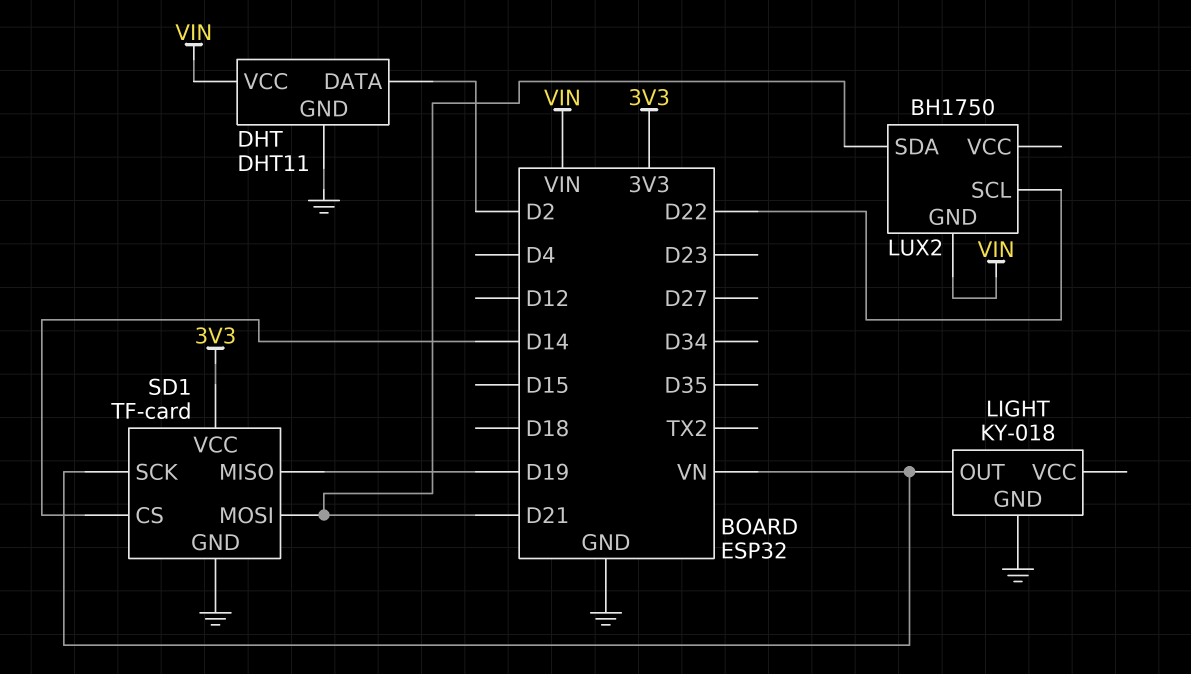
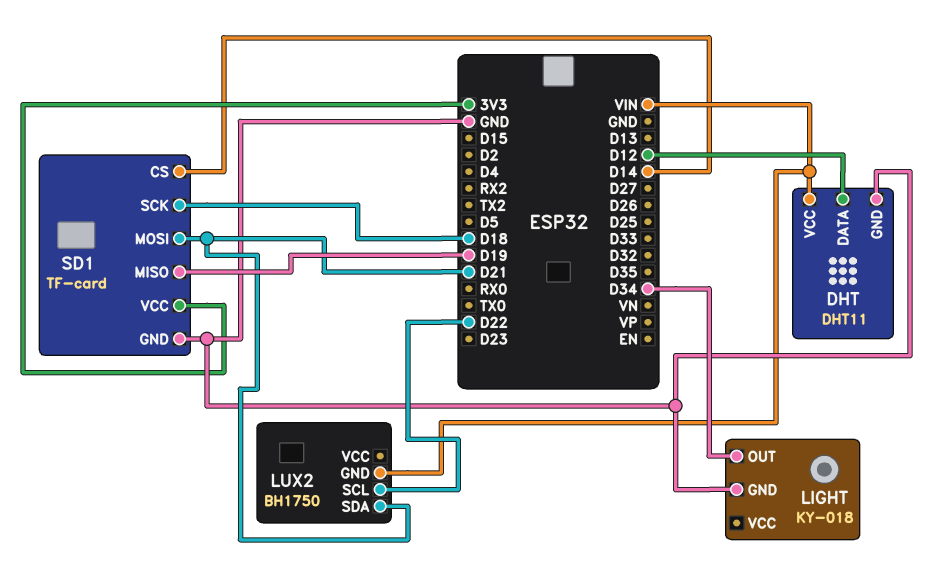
DHT pin DATA: D2 -> D12
LIGHT pin OUT: VN -> D34
SD1 pin SCK: VN -> D18

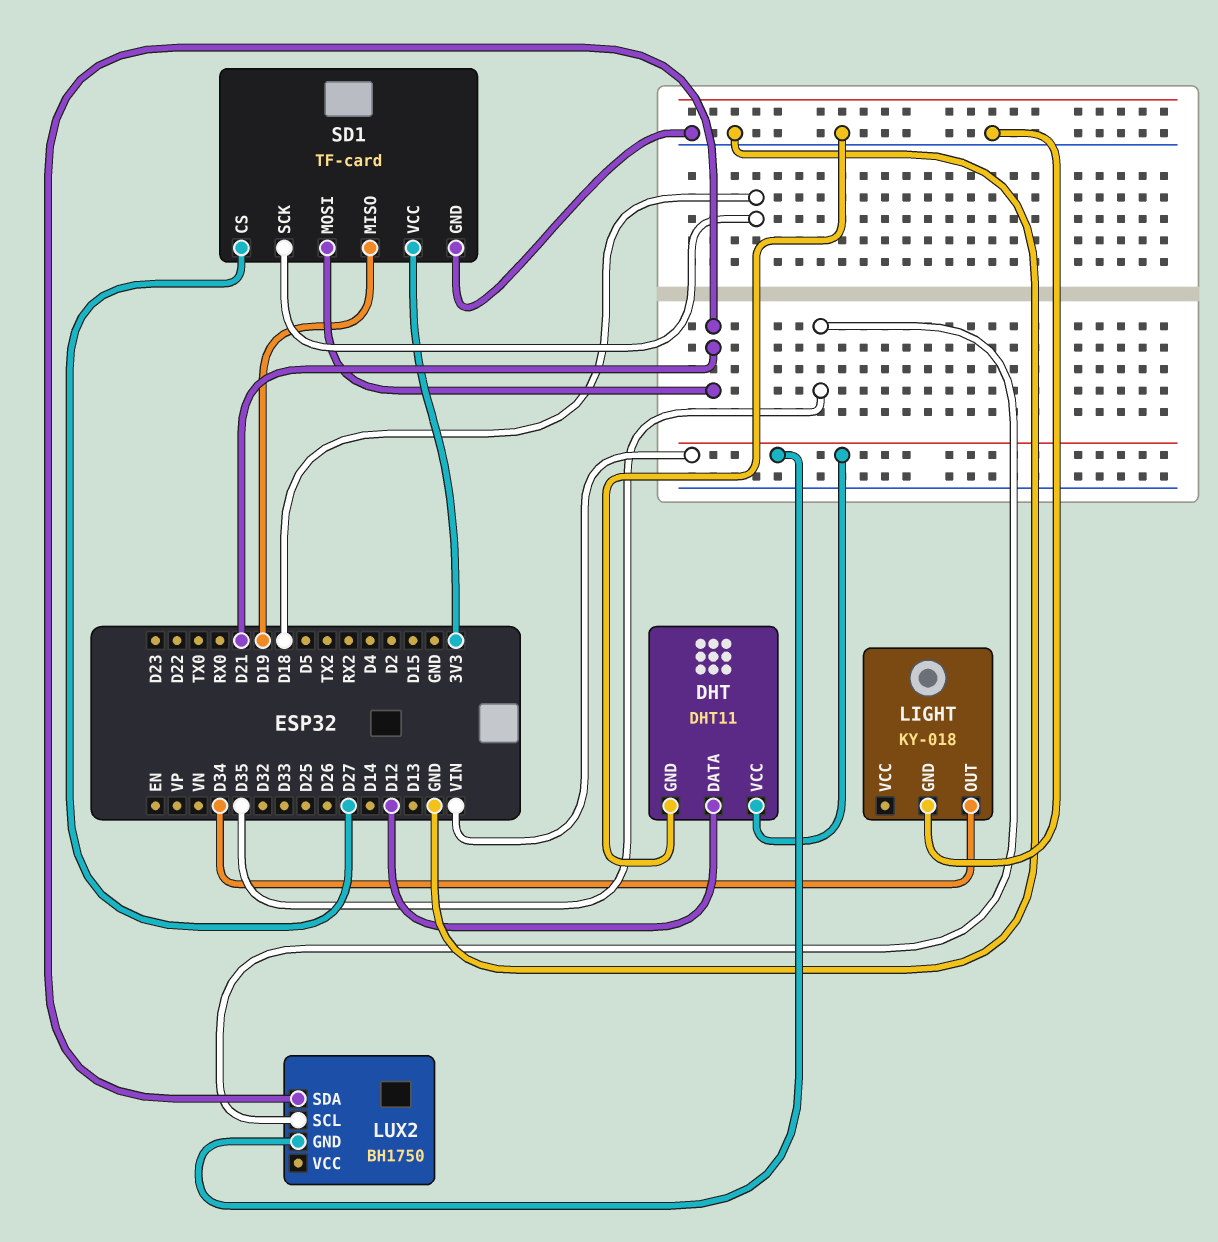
LUX2 pin SCL: D22 -> D35
SD1 pin CS: D14 -> D27

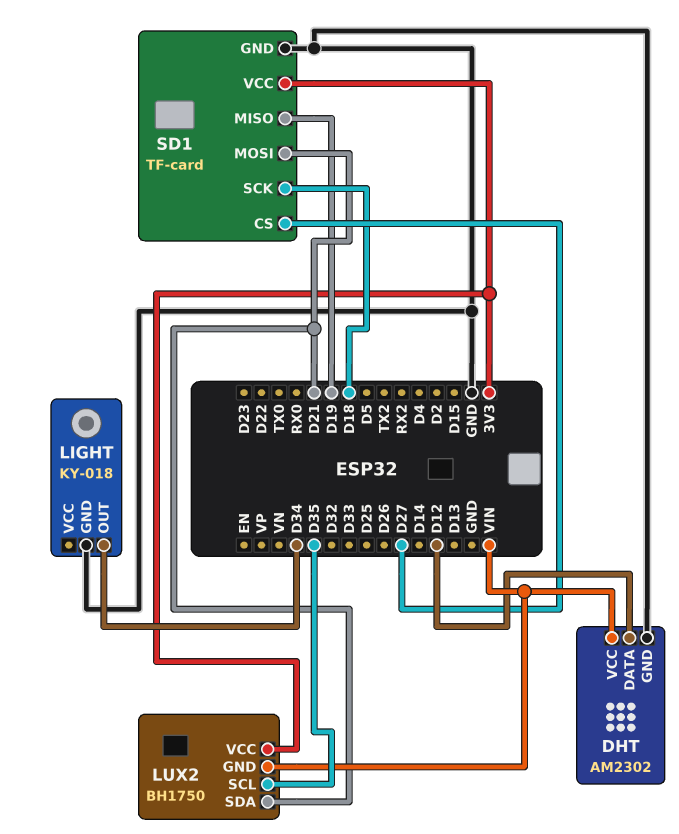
DHT: DHT11 -> AM2302
LUX2 pin VCC: none -> 3V3

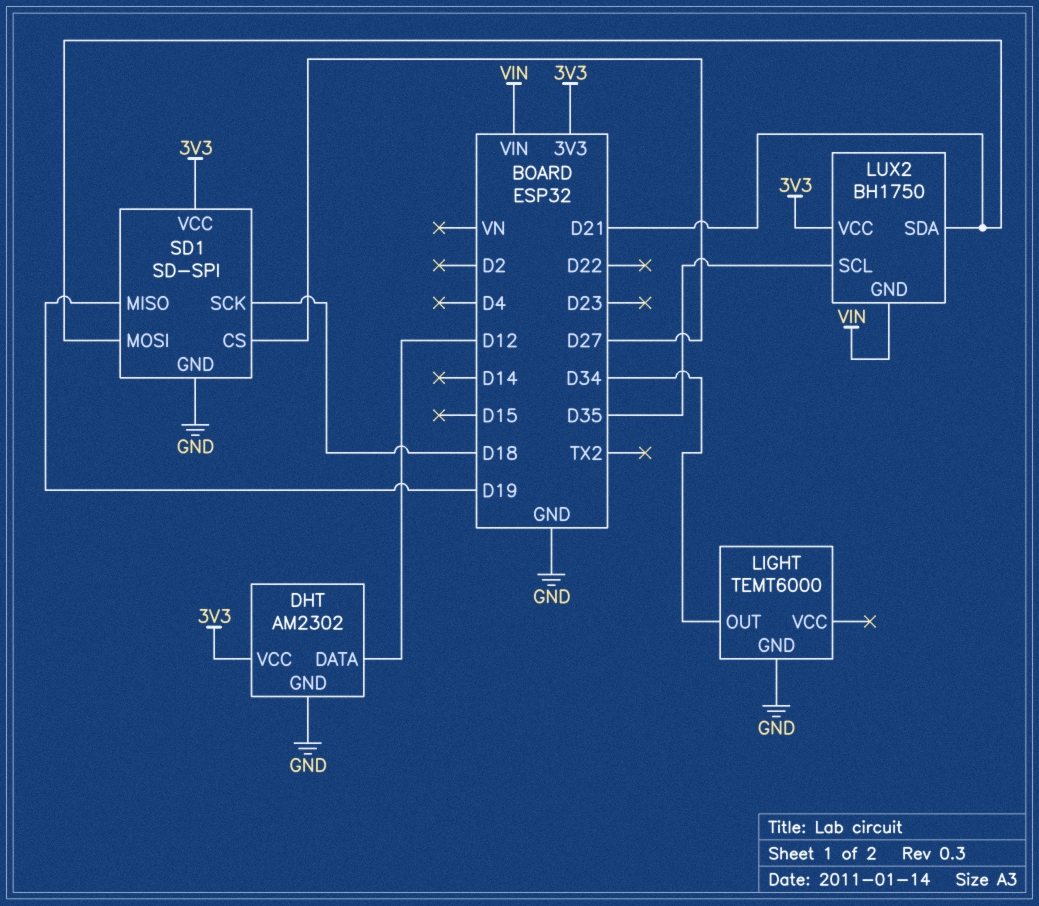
DHT pin VCC: VIN -> 3V3
LIGHT: KY-018 -> TEMT6000
SD1: TF-card -> SD-SPI

